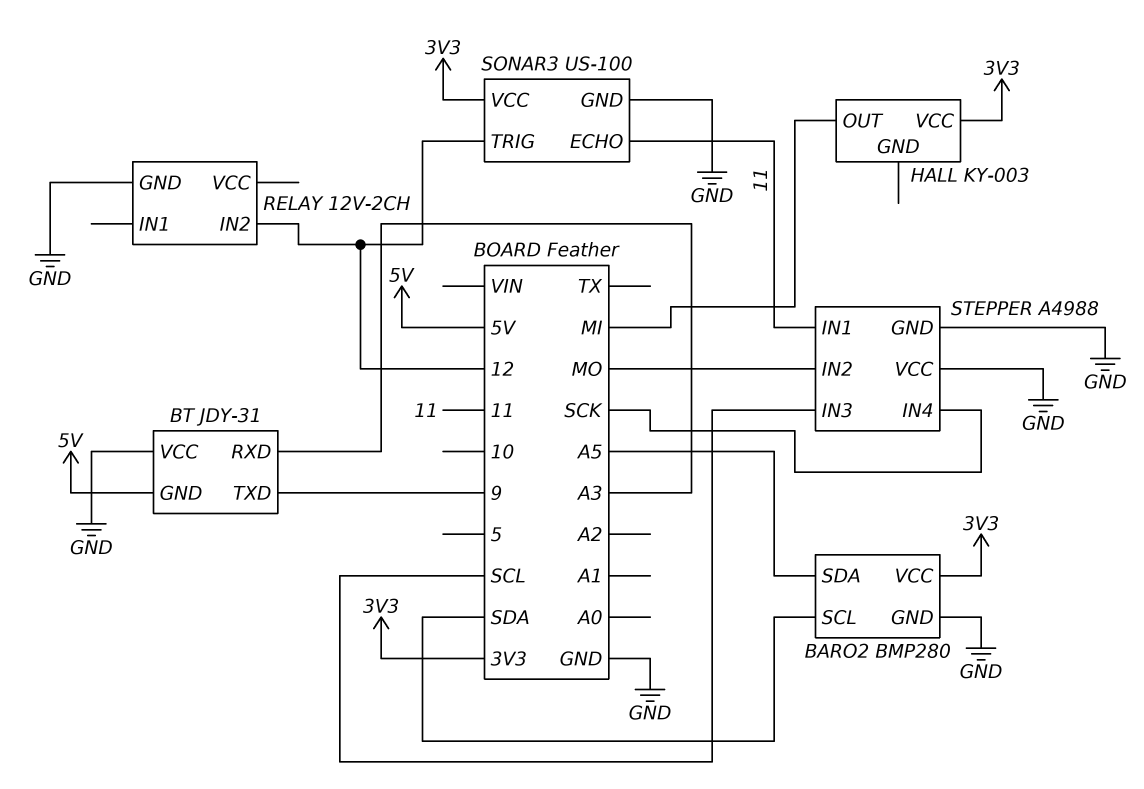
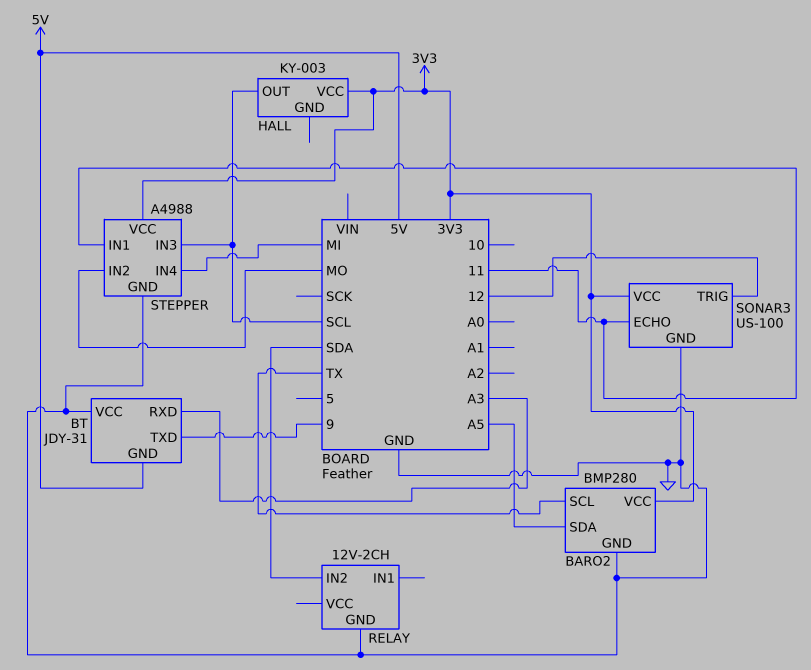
BARO2 pin SCL: SDA -> TX
HALL pin OUT: MI -> SCL
RELAY pin IN2: 12 -> SDA
STEPPER pin IN4: SCK -> MI
STEPPER pin VCC: GND -> 3V3

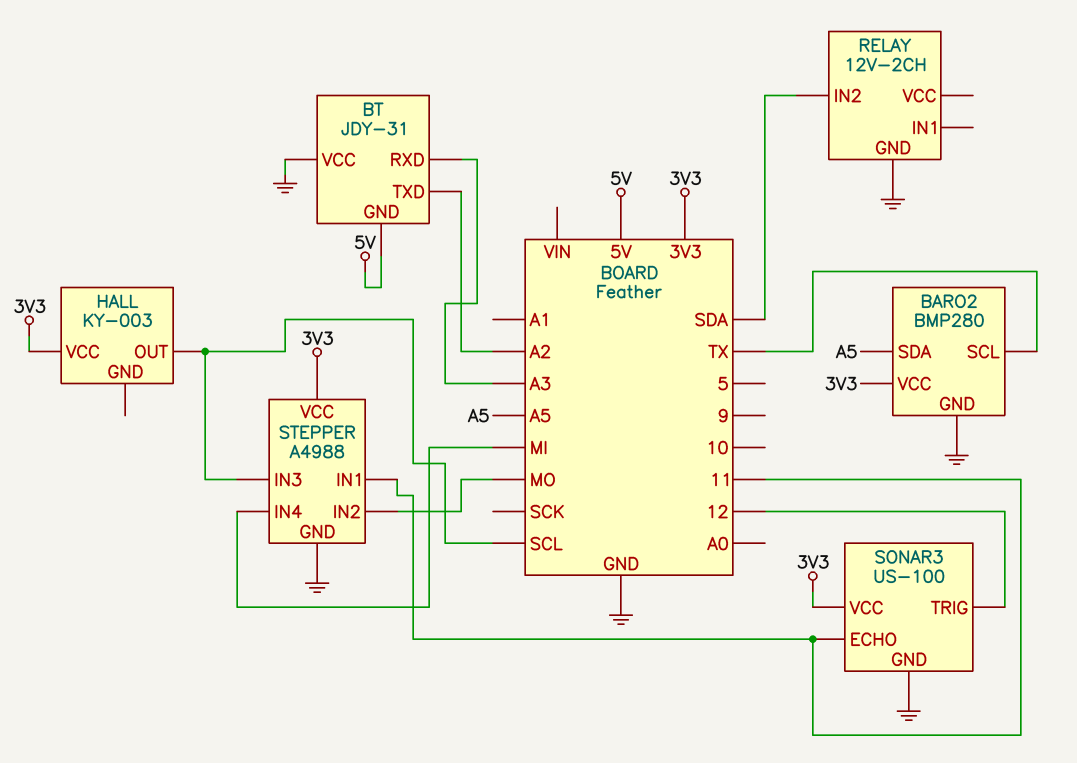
BT pin TXD: 9 -> A2

